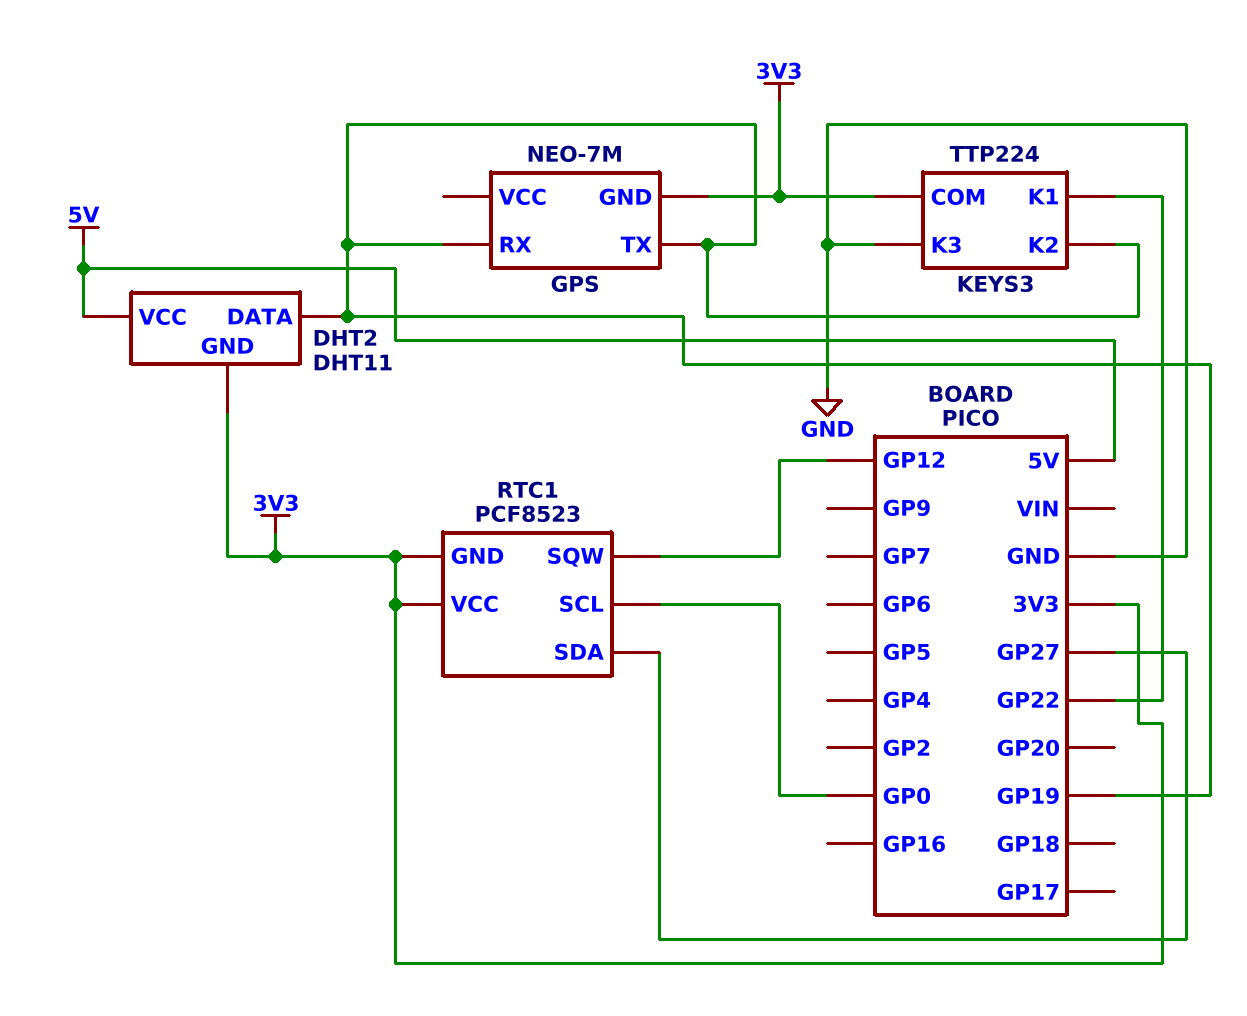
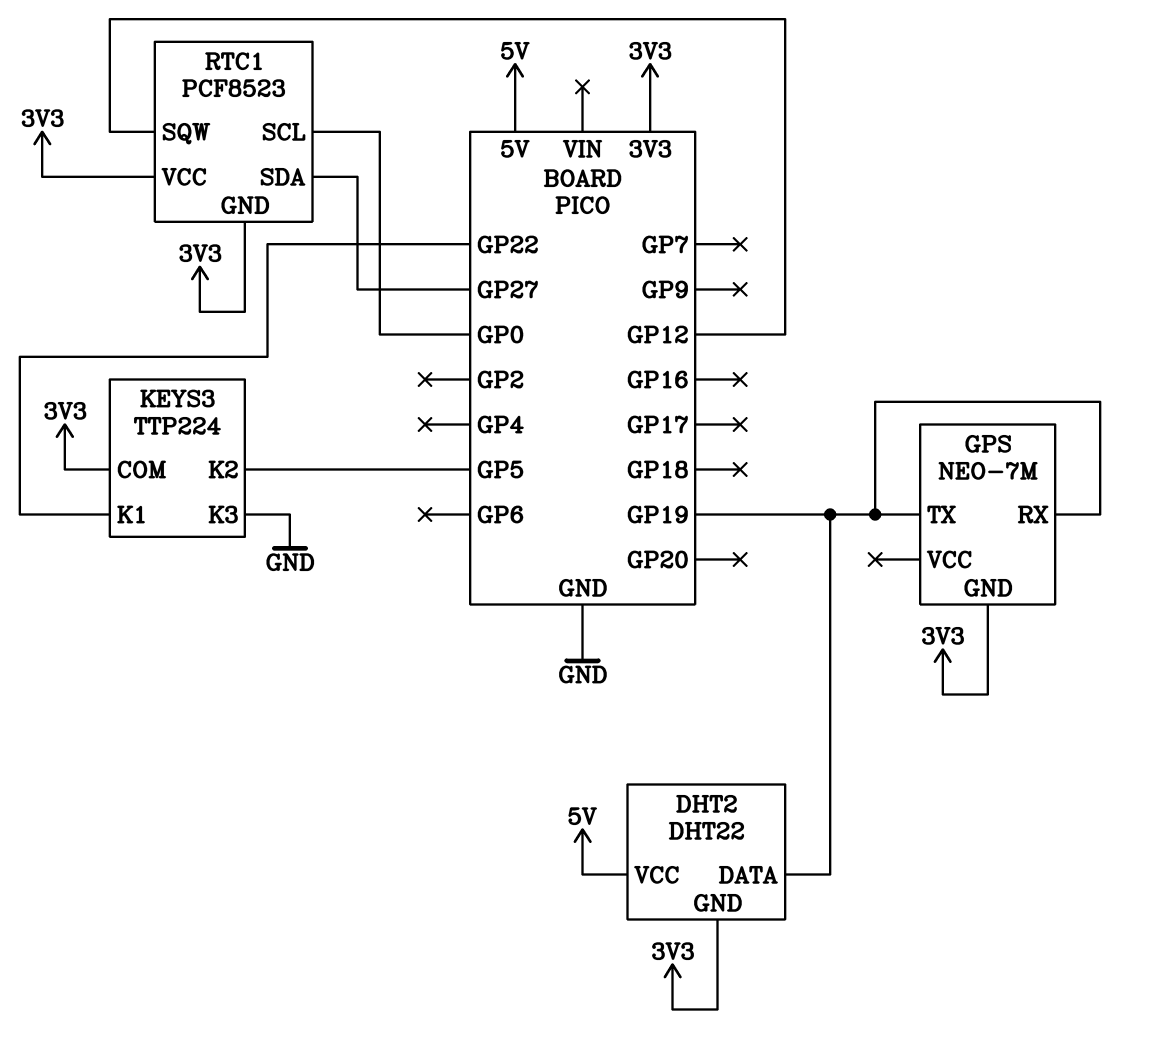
DHT2: DHT11 -> DHT22
KEYS3 pin K2: GP19 -> GP5

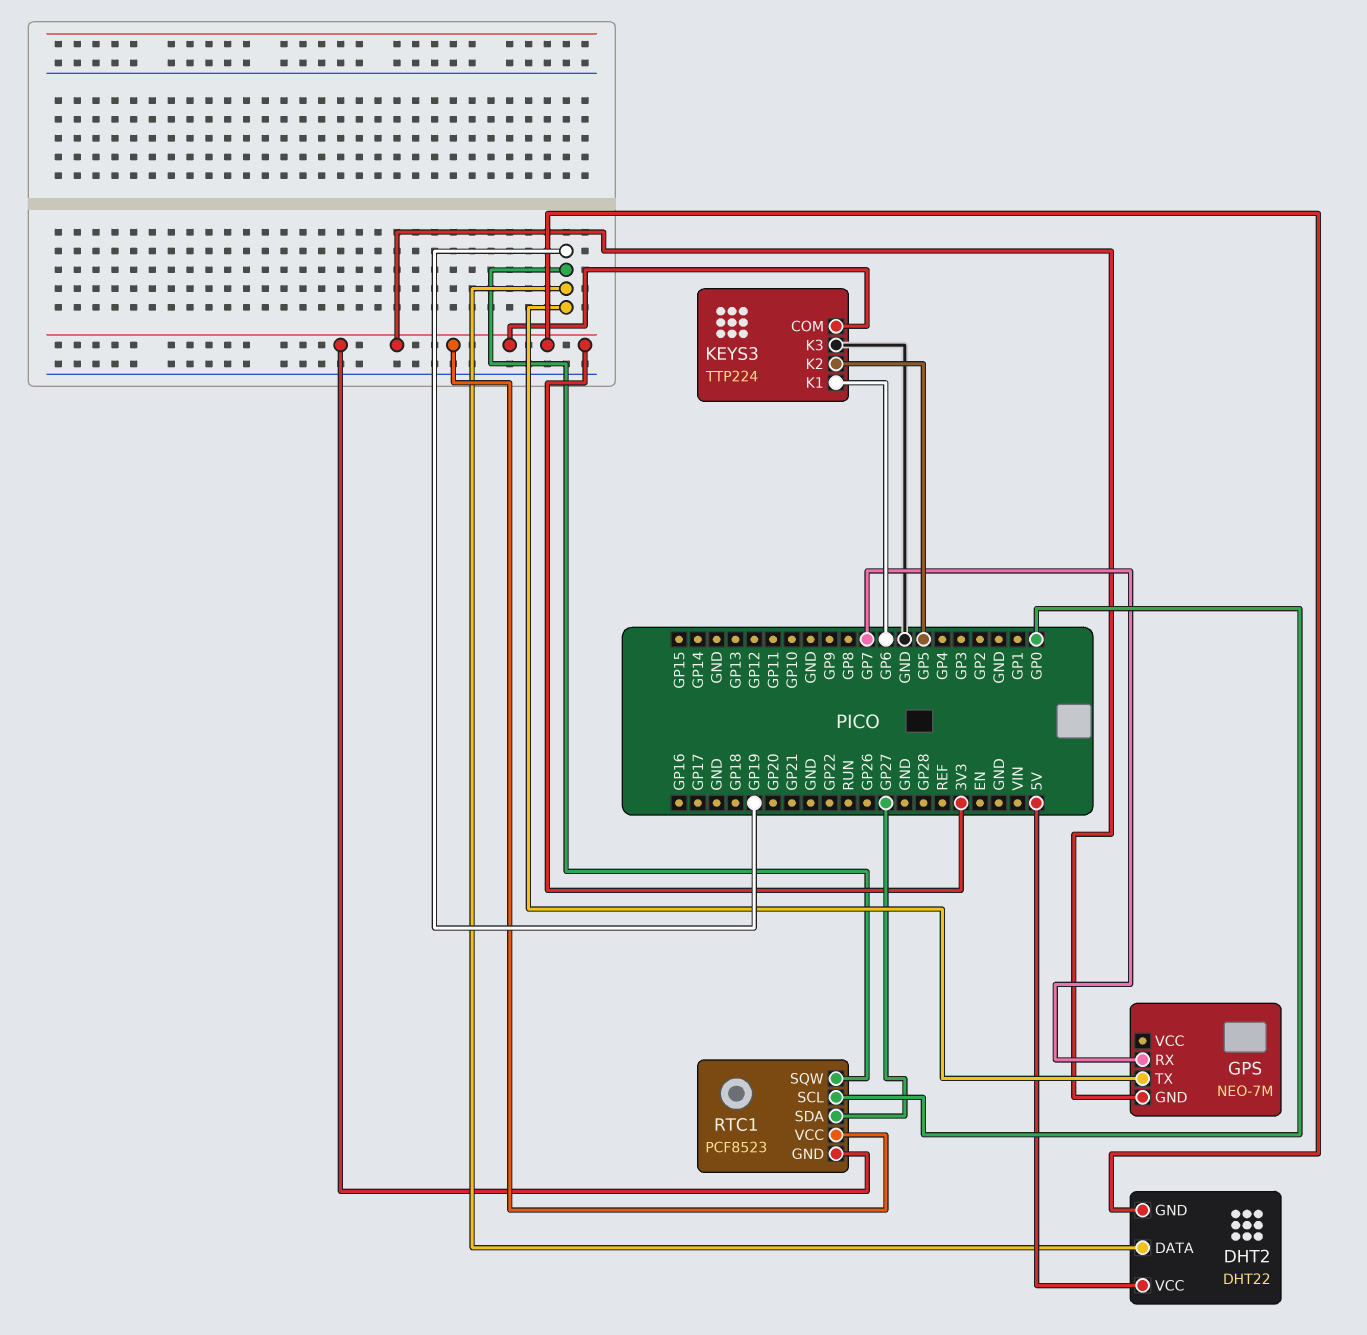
GPS pin RX: GP19 -> GP7
KEYS3 pin K1: GP22 -> GP6
RTC1 pin SQW: GP12 -> GP19

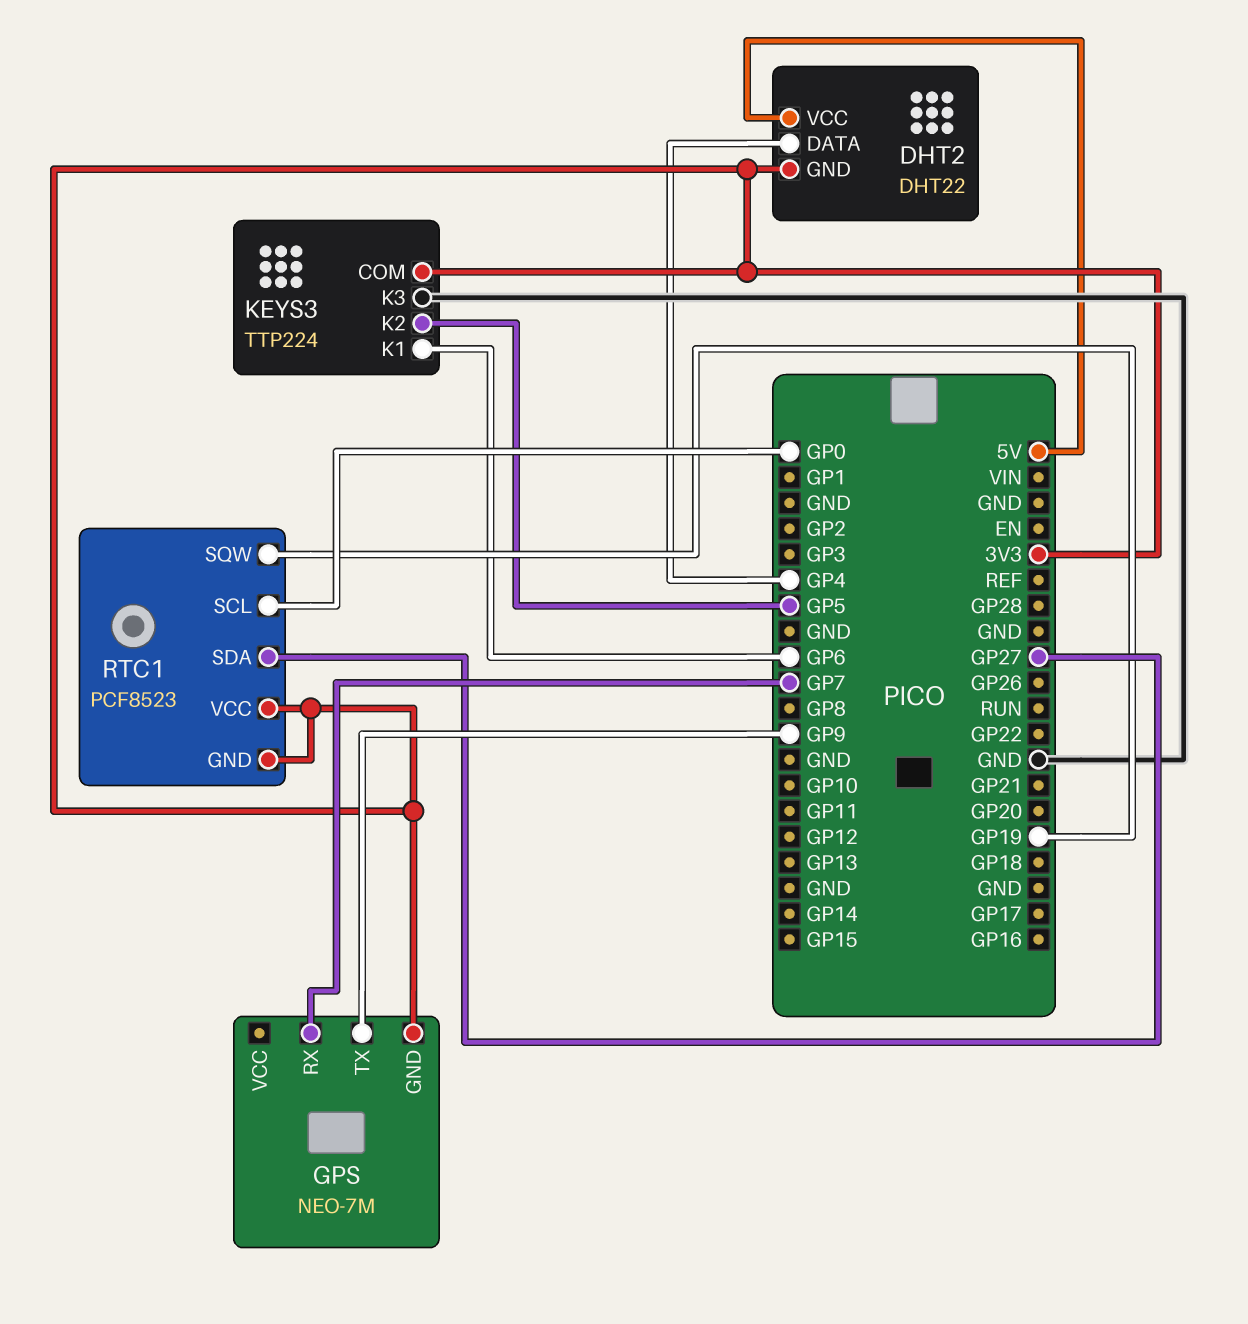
DHT2 pin DATA: GP19 -> GP4
GPS pin TX: GP19 -> GP9

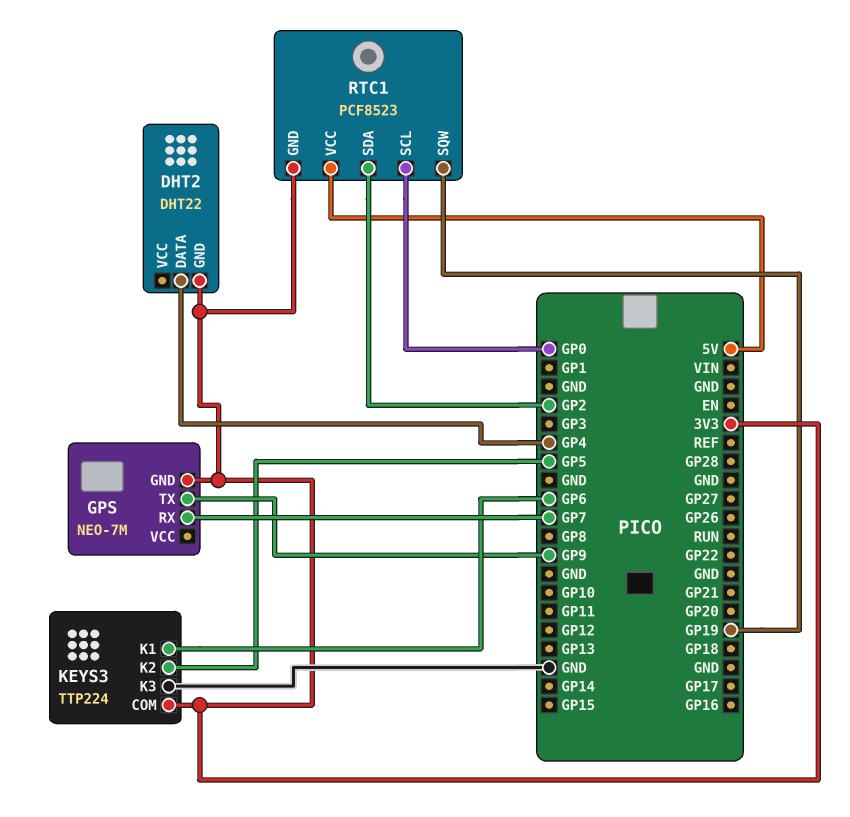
DHT2 pin VCC: 5V -> none
RTC1 pin SDA: GP27 -> GP2
RTC1 pin VCC: 3V3 -> 5V

